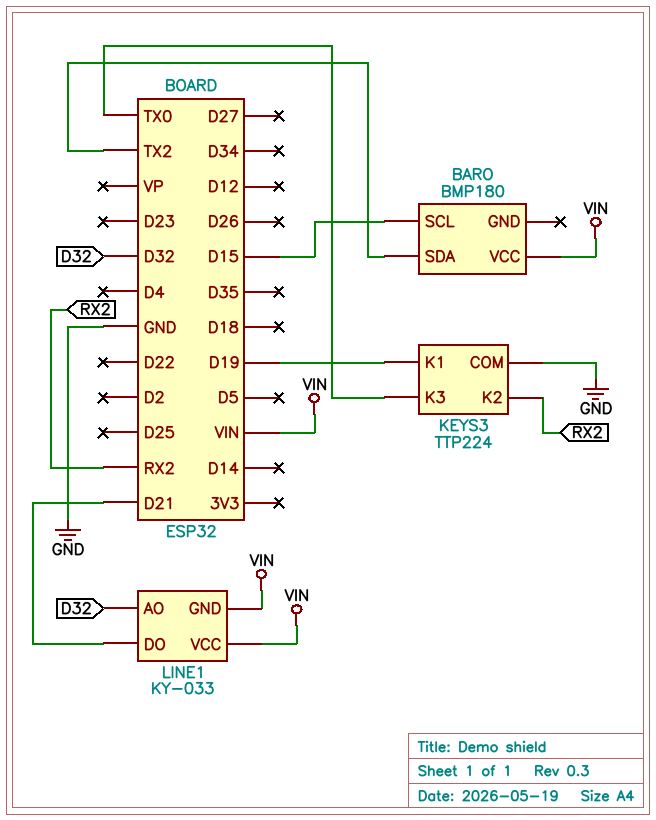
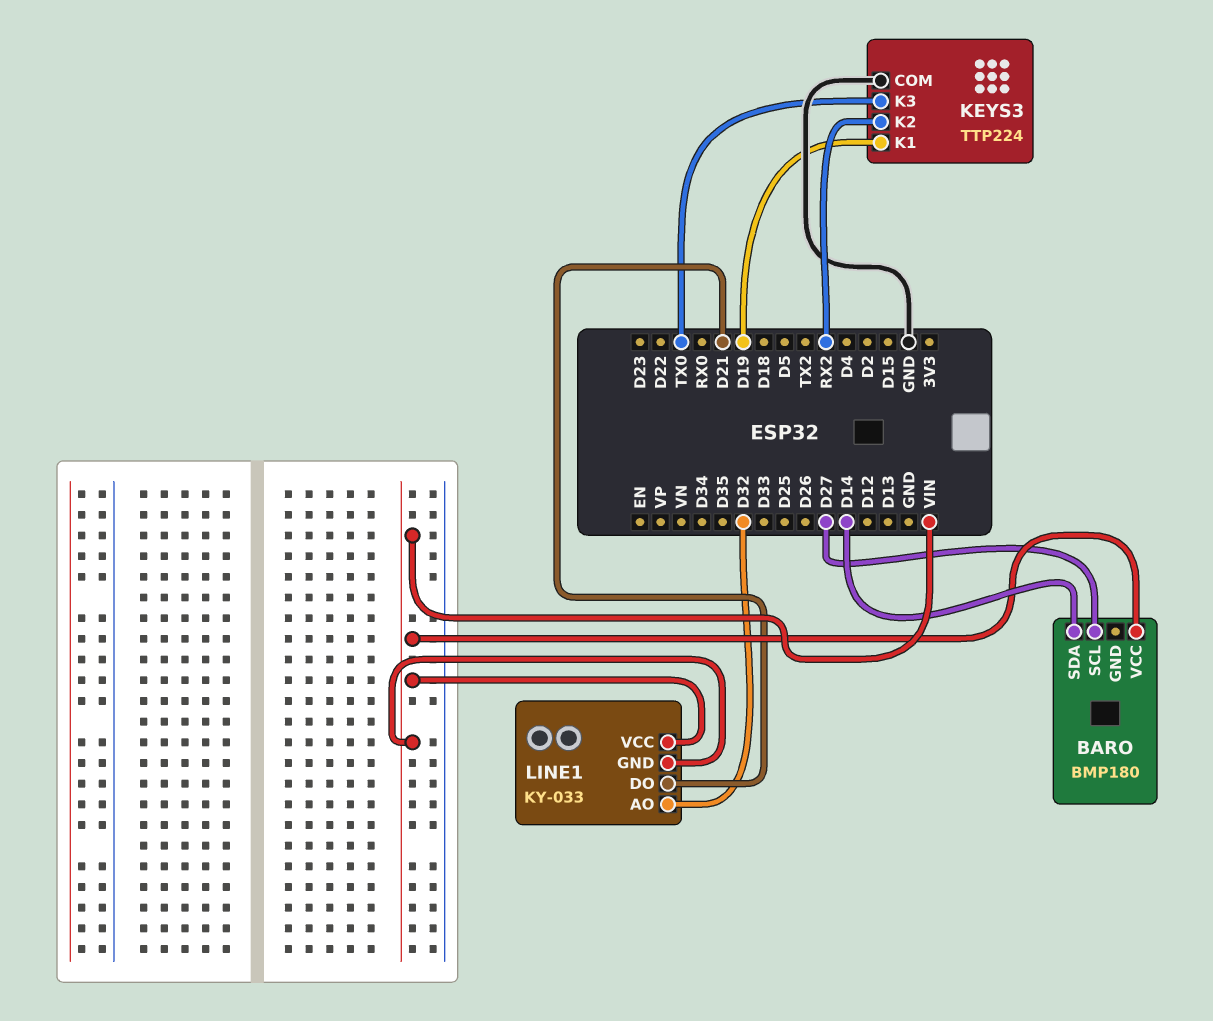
BARO pin SCL: D15 -> D27
BARO pin SDA: TX2 -> D14

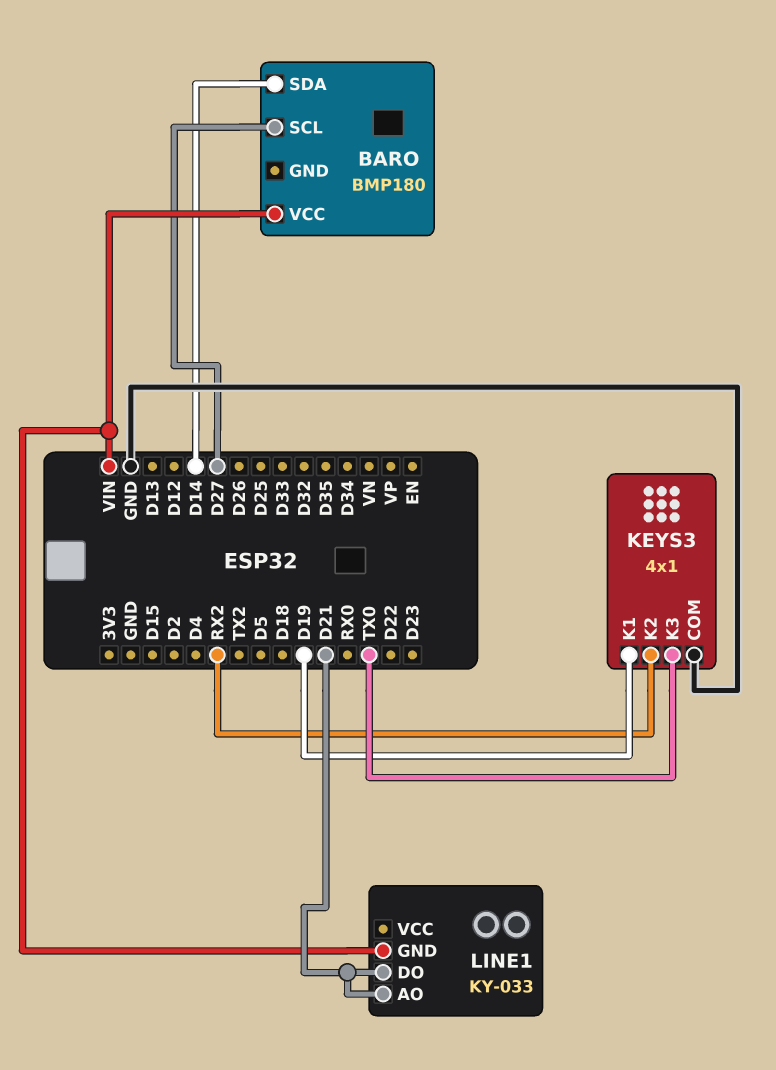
KEYS3: TTP224 -> 4x1
LINE1 pin AO: D32 -> D21
LINE1 pin VCC: VIN -> none

